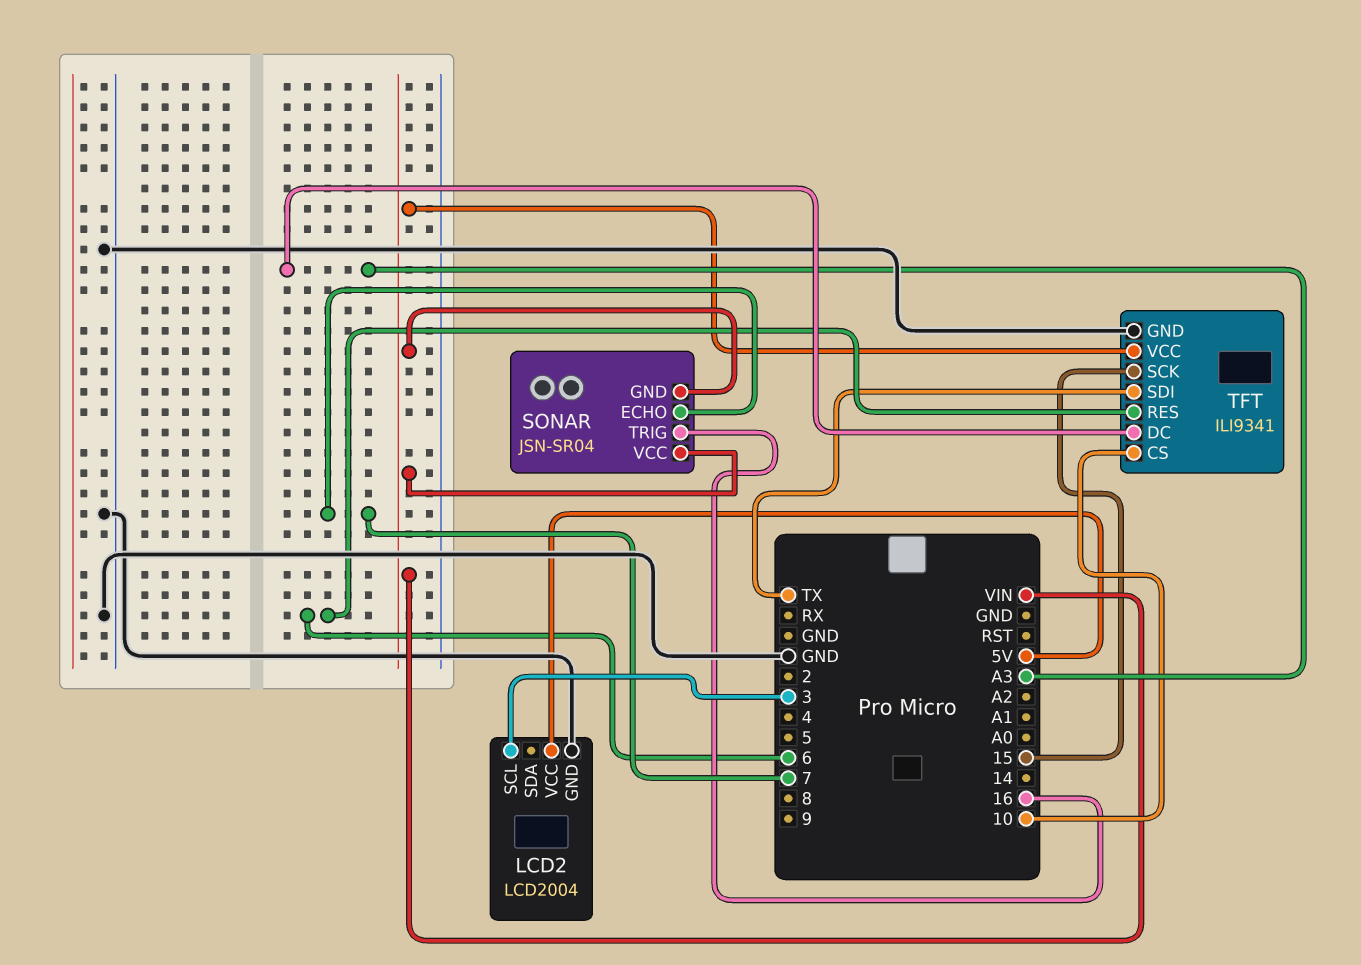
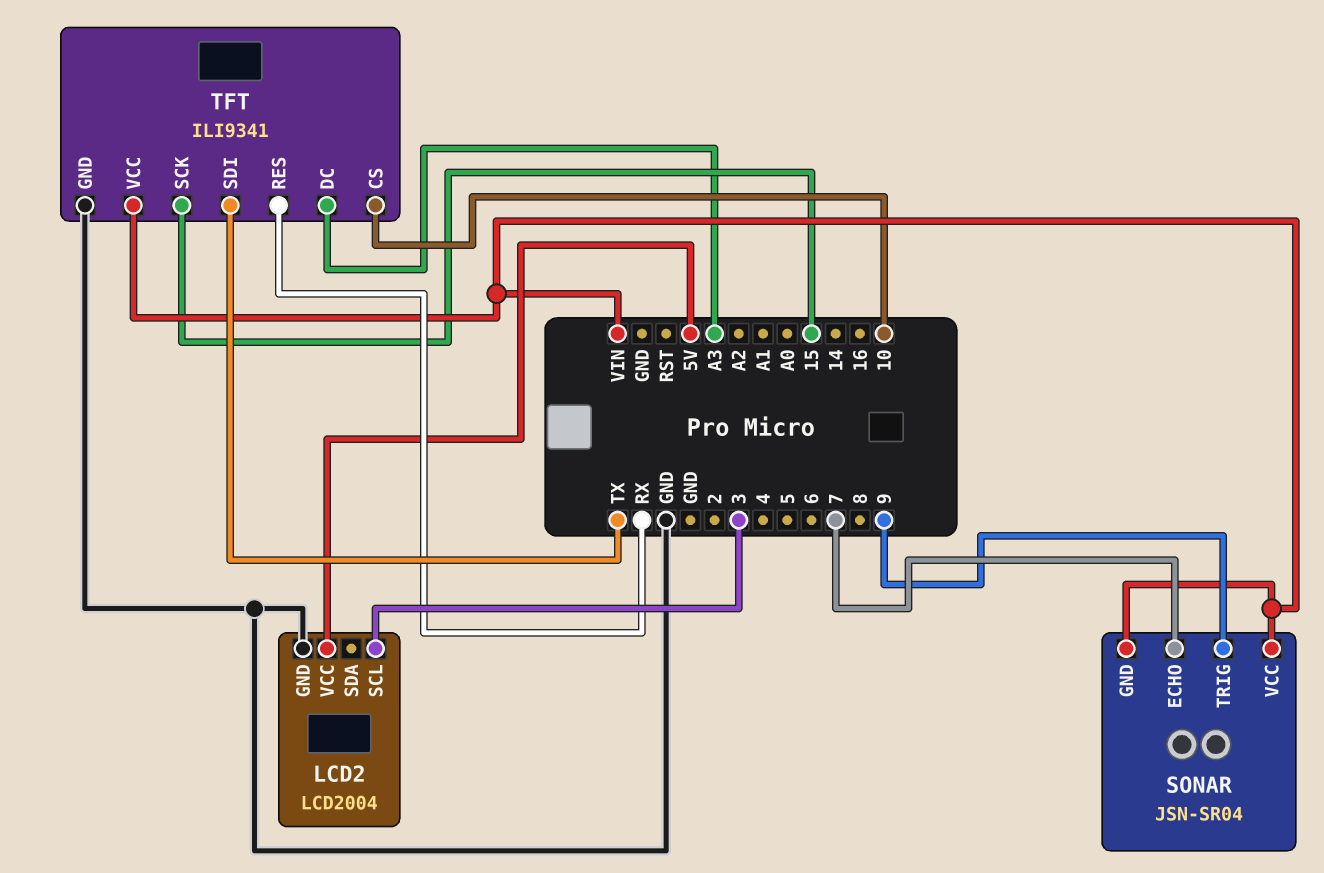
SONAR pin TRIG: 16 -> 9
TFT pin RES: 6 -> RX

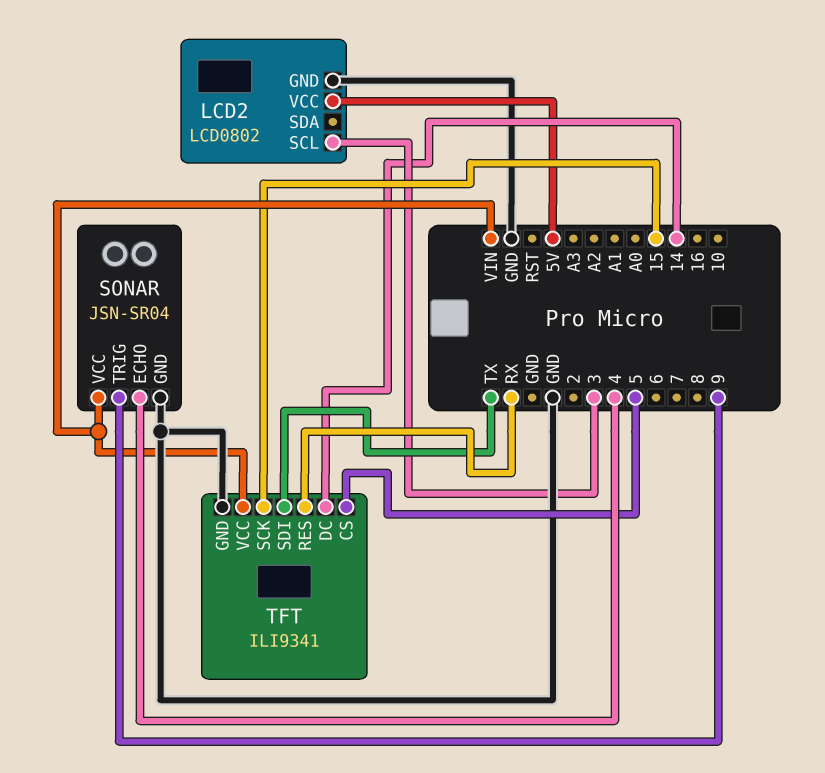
LCD2: LCD2004 -> LCD0802
SONAR pin ECHO: 7 -> 4
SONAR pin GND: VIN -> GND
TFT pin CS: 10 -> 5
TFT pin DC: A3 -> 14

